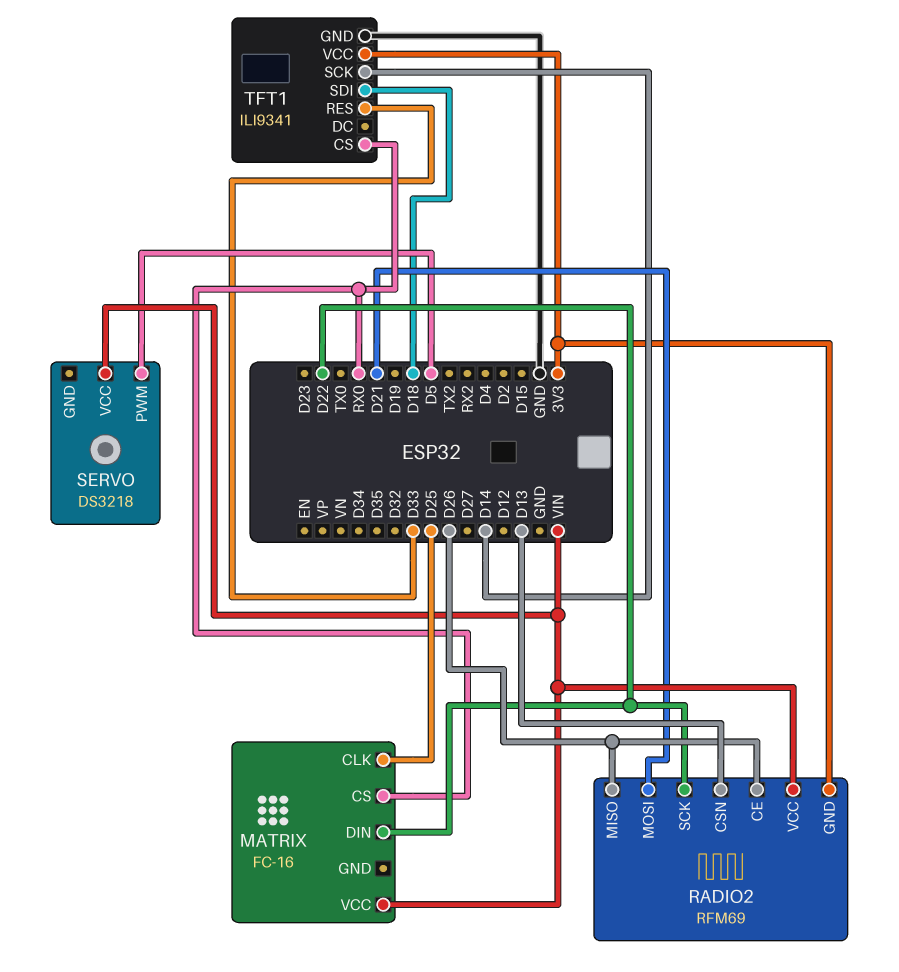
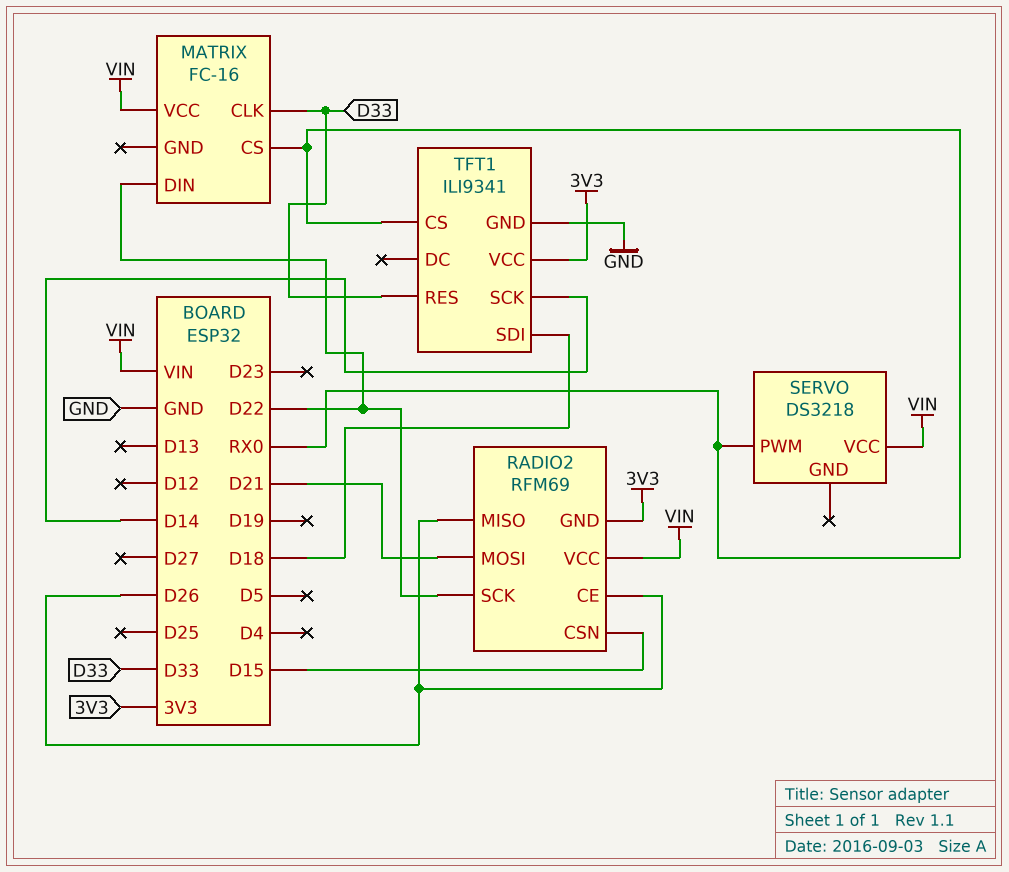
MATRIX pin CLK: D25 -> D33
RADIO2 pin CSN: D13 -> D15
SERVO pin PWM: D5 -> RX0

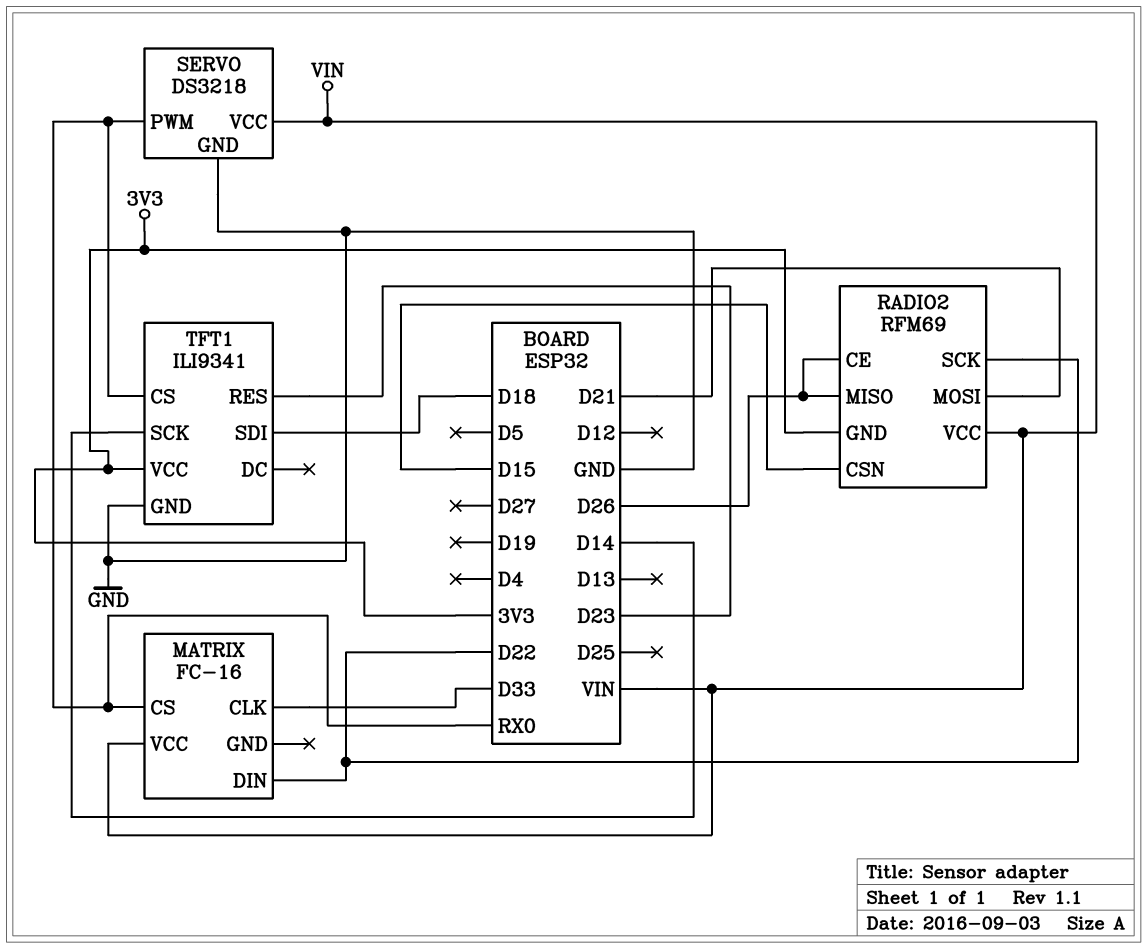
SERVO pin GND: none -> GND
TFT1 pin RES: D33 -> D23

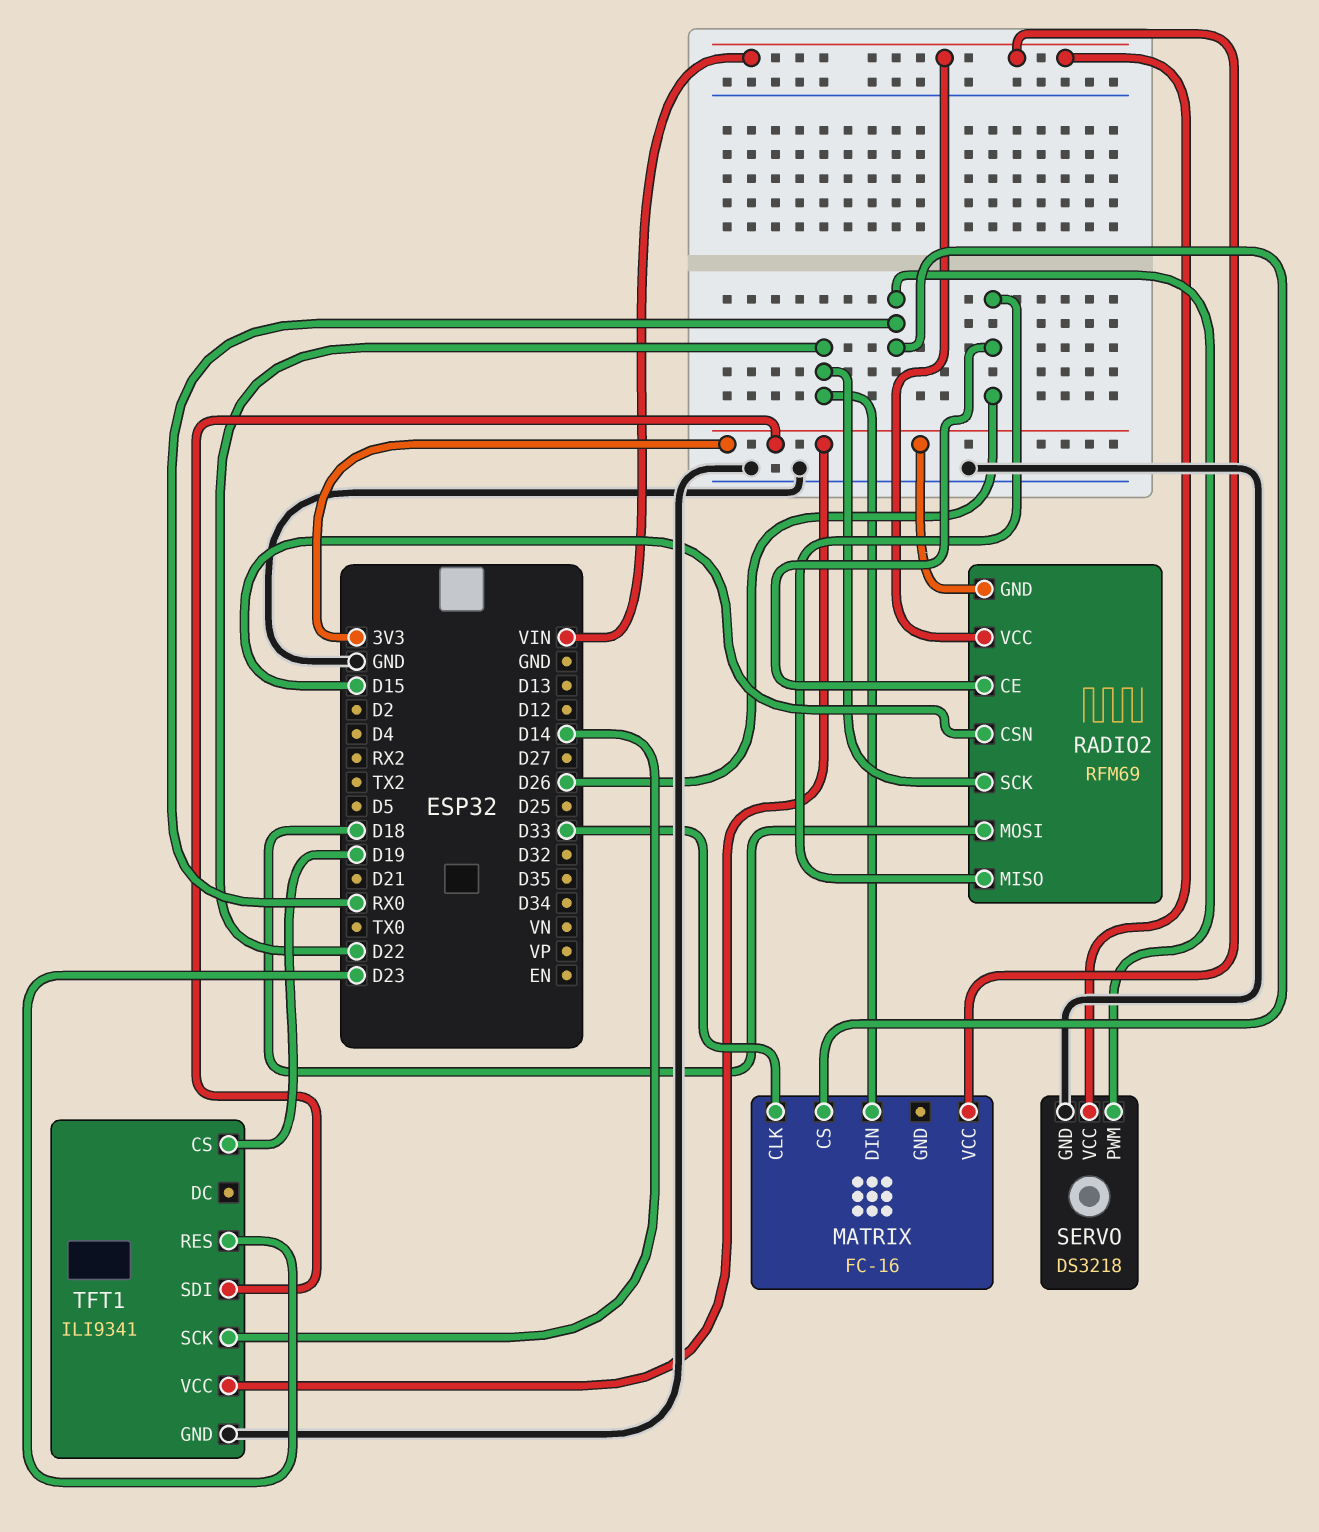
RADIO2 pin MOSI: D21 -> D18
TFT1 pin CS: RX0 -> D19
TFT1 pin SDI: D18 -> 3V3

